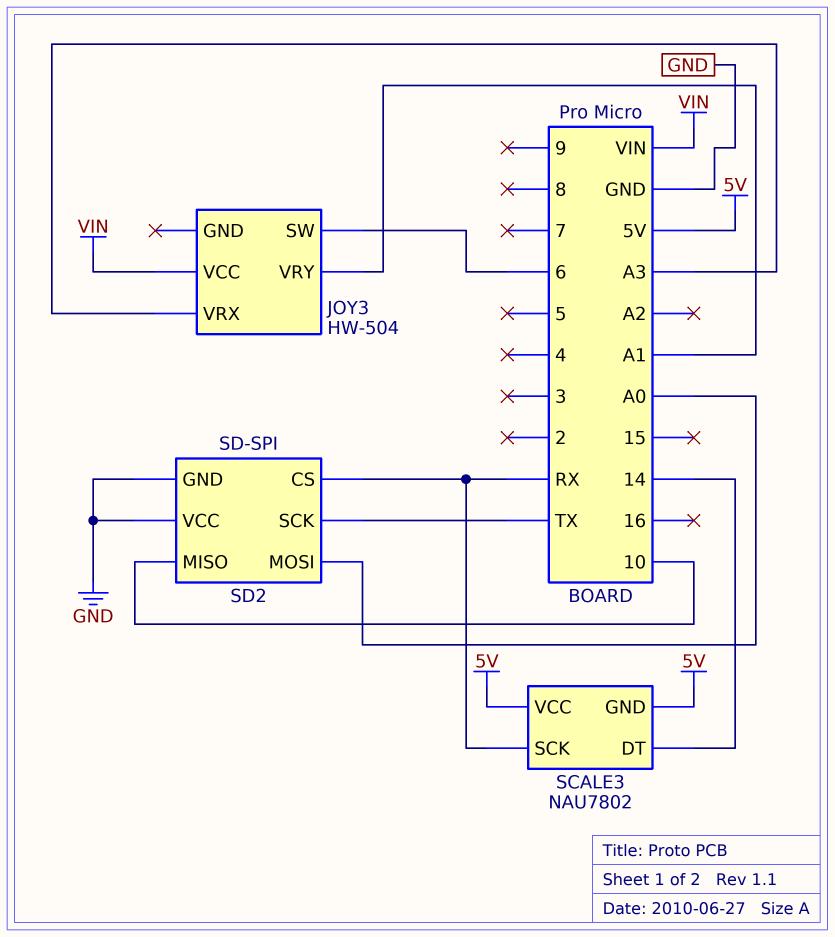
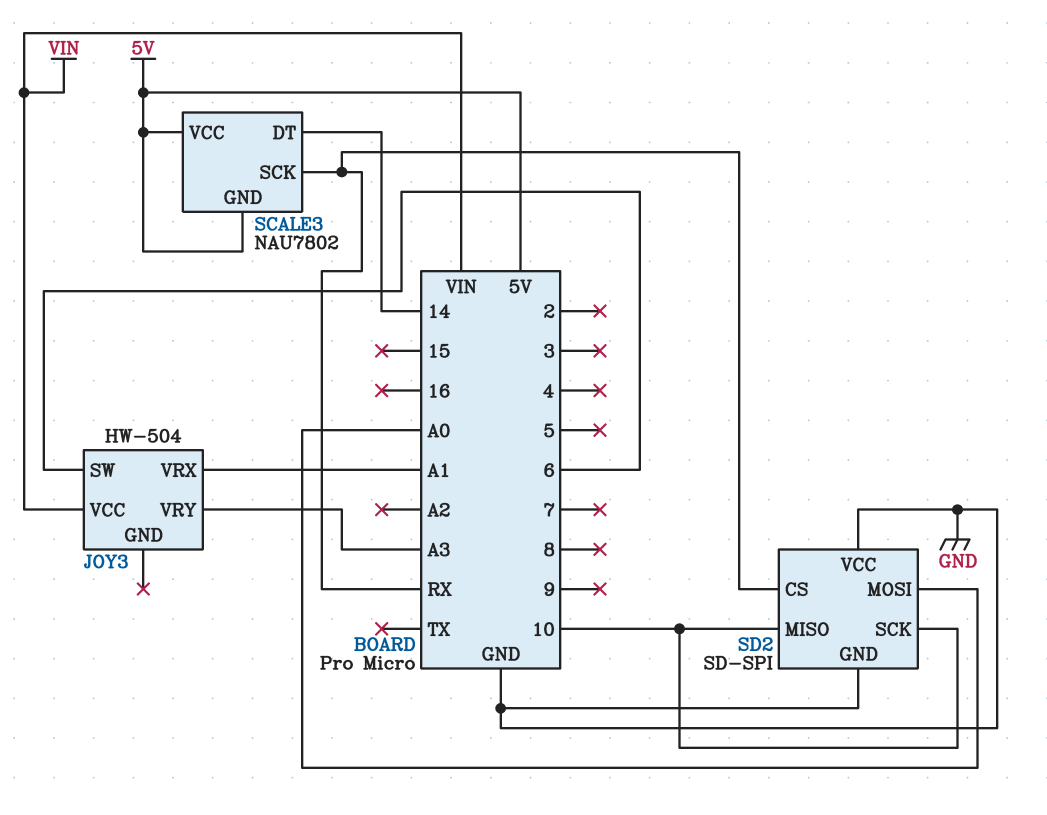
JOY3 pin VRX: A3 -> A1
JOY3 pin VRY: A1 -> A3
SD2 pin SCK: TX -> 10

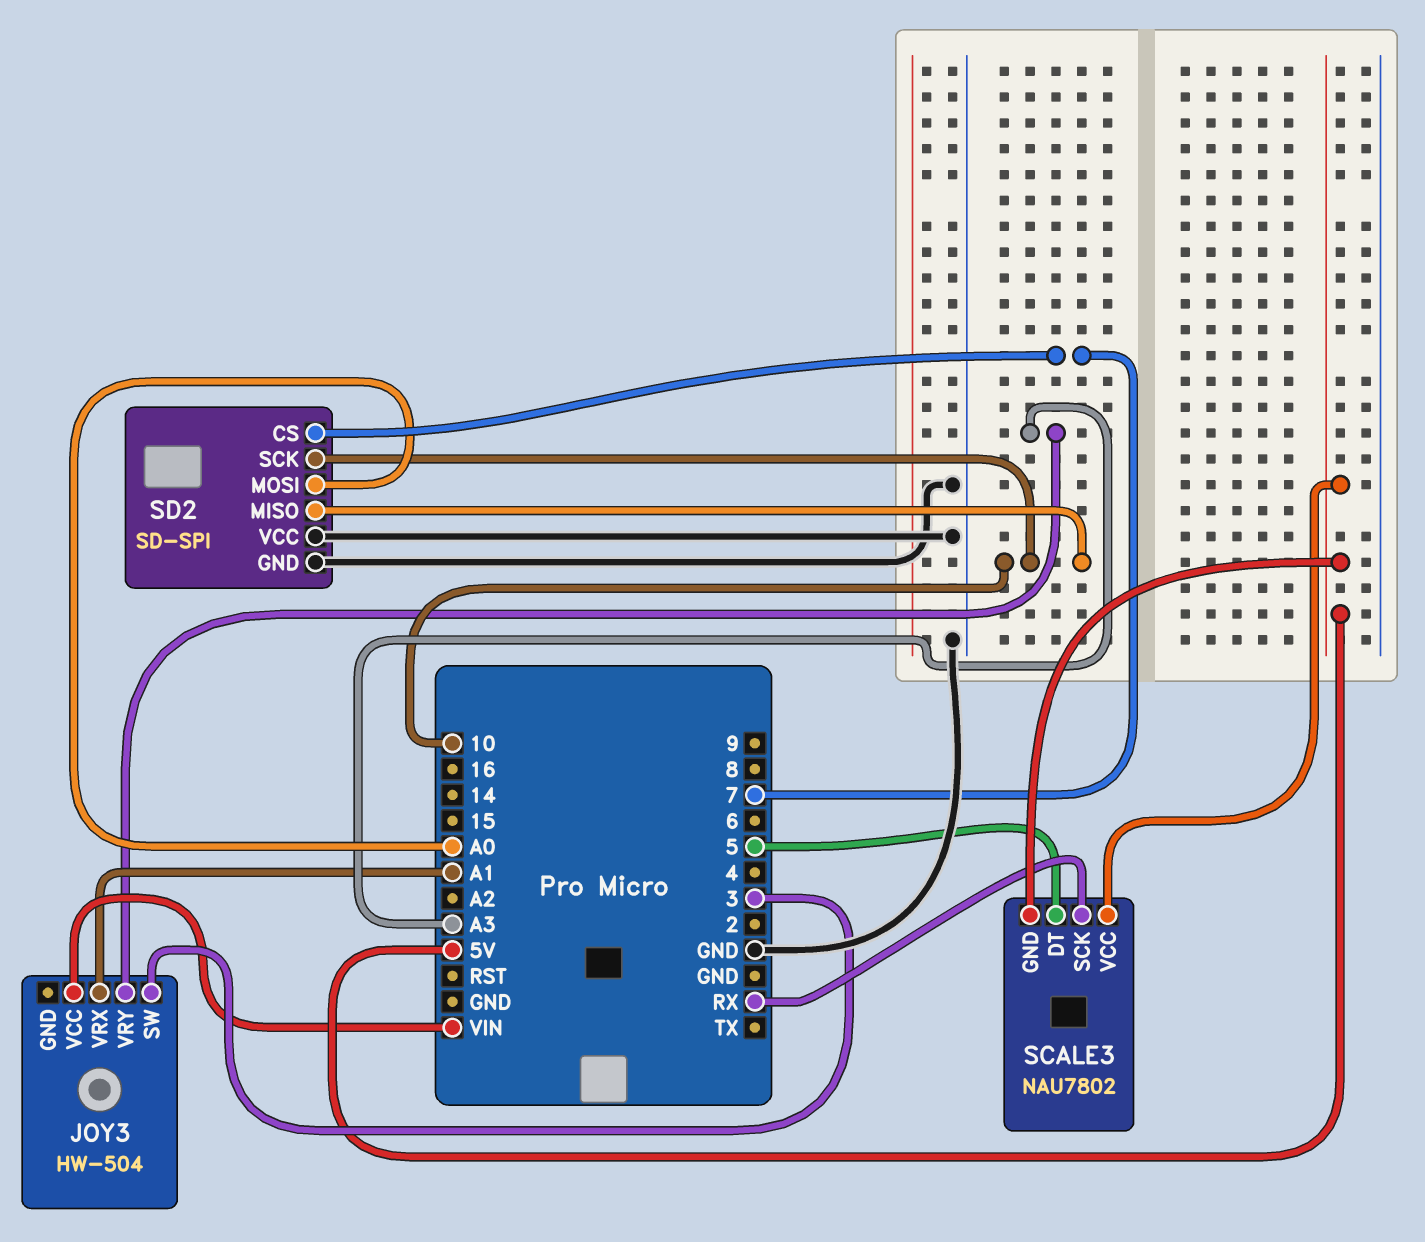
JOY3 pin SW: 6 -> 3
SCALE3 pin DT: 14 -> 5
SD2 pin CS: RX -> 7

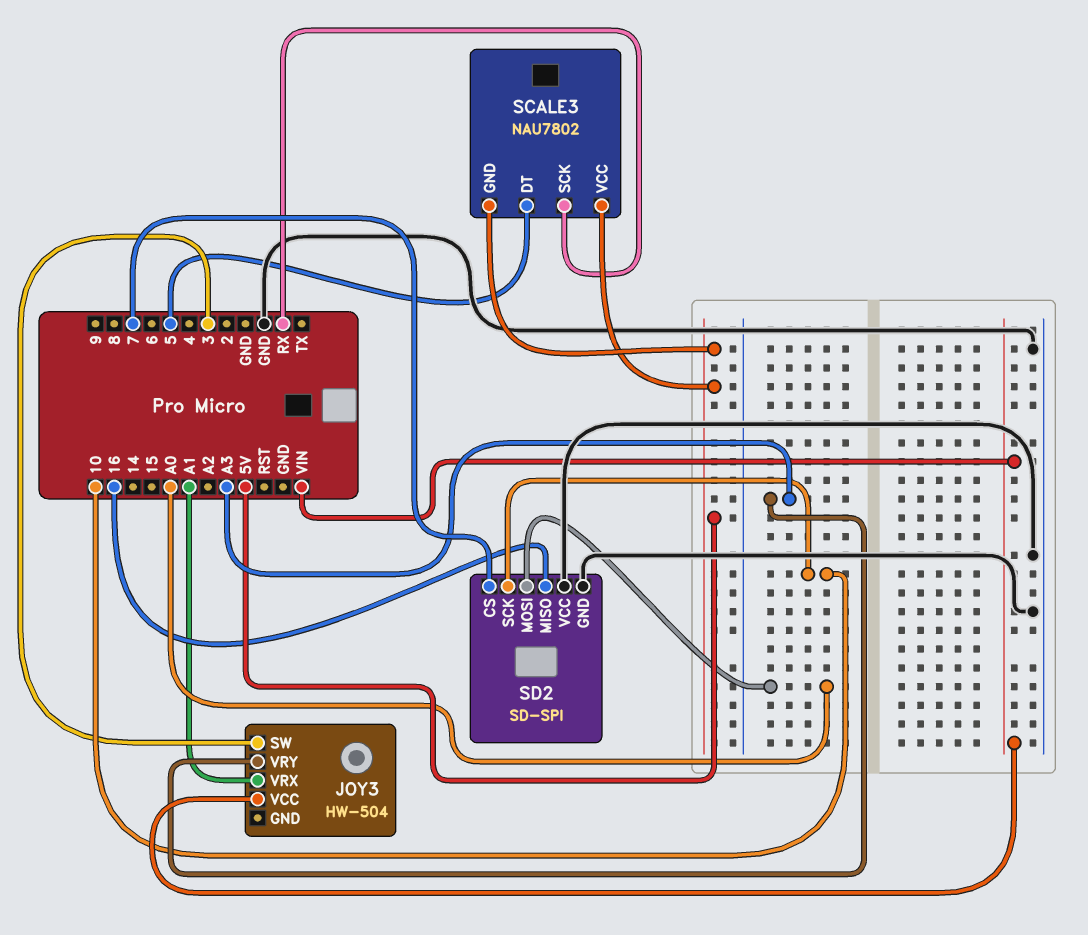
SD2 pin MISO: 10 -> 16

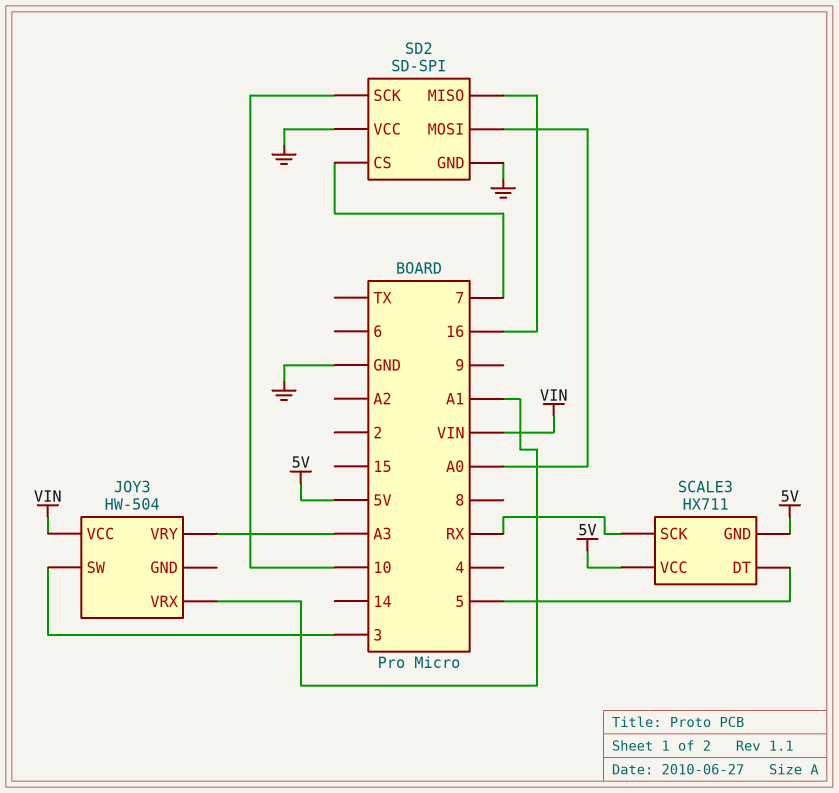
SCALE3: NAU7802 -> HX711

